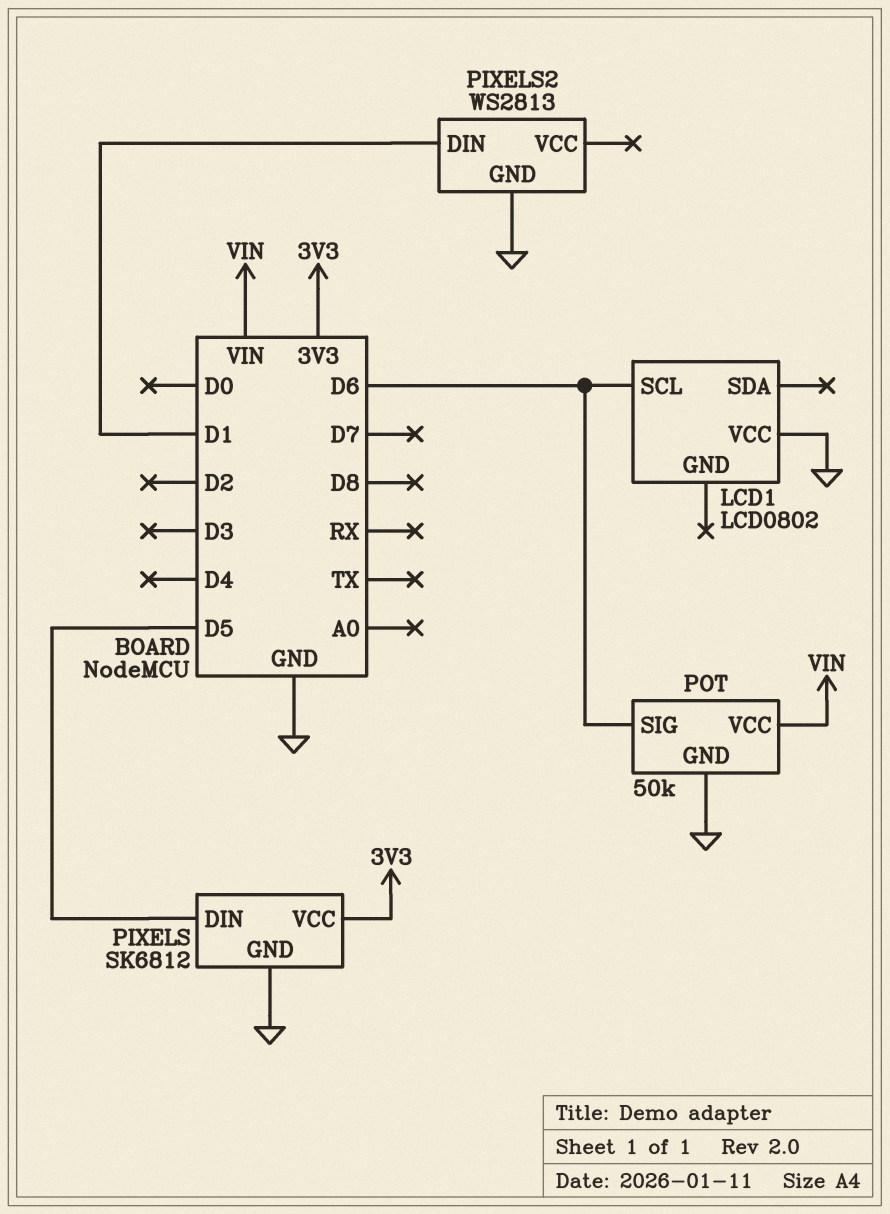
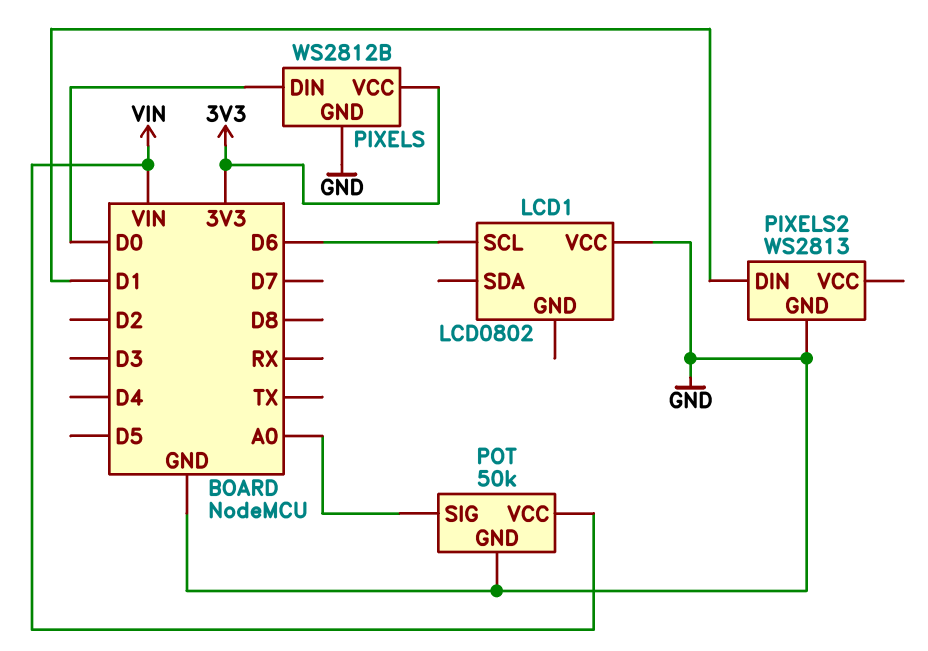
PIXELS: SK6812 -> WS2812B
PIXELS pin DIN: D5 -> D0
POT pin SIG: D6 -> A0

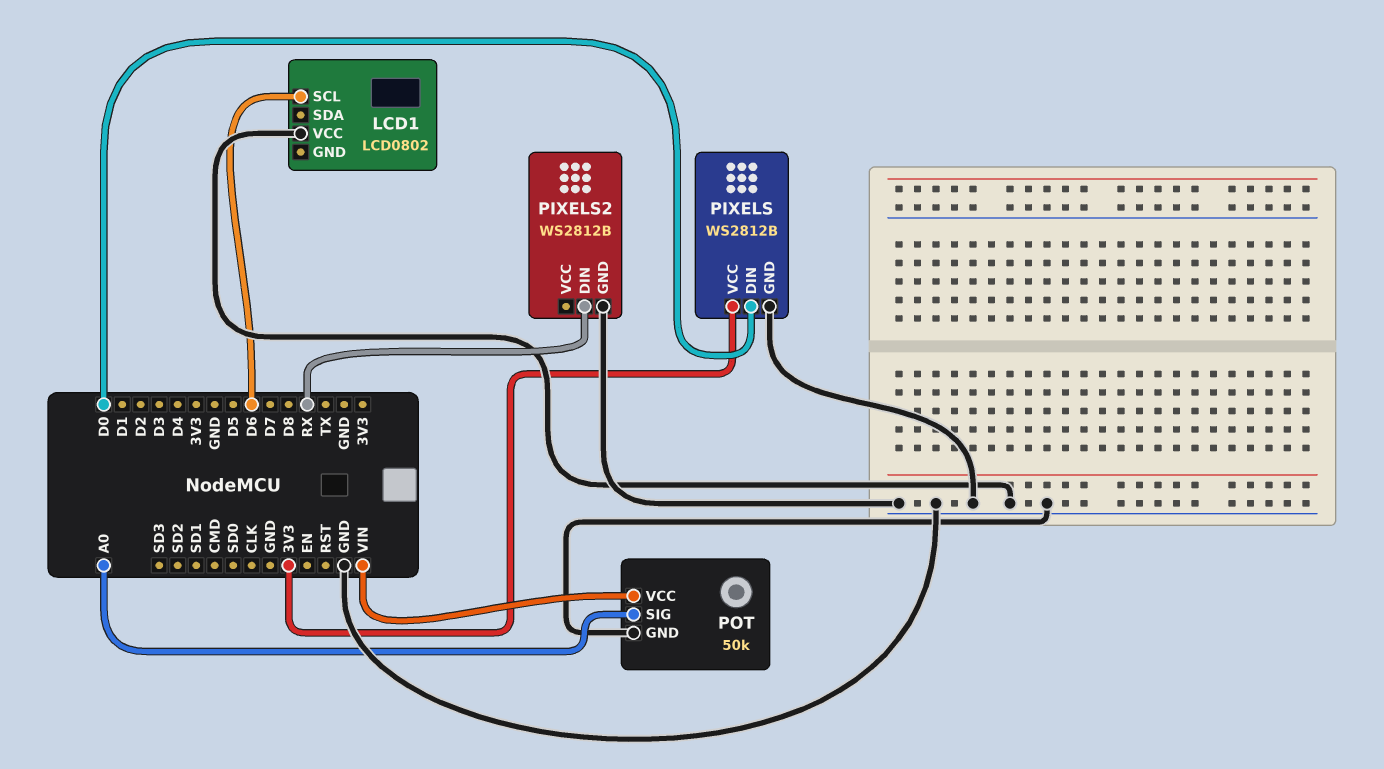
PIXELS2: WS2813 -> WS2812B
PIXELS2 pin DIN: D1 -> RX

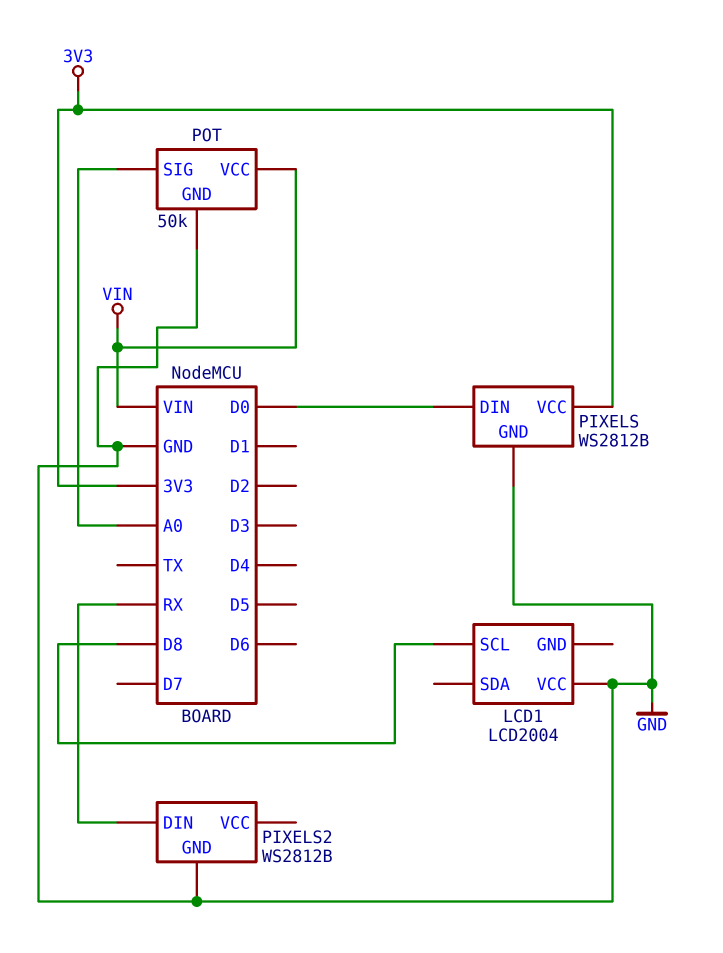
LCD1: LCD0802 -> LCD2004
LCD1 pin SCL: D6 -> D8

